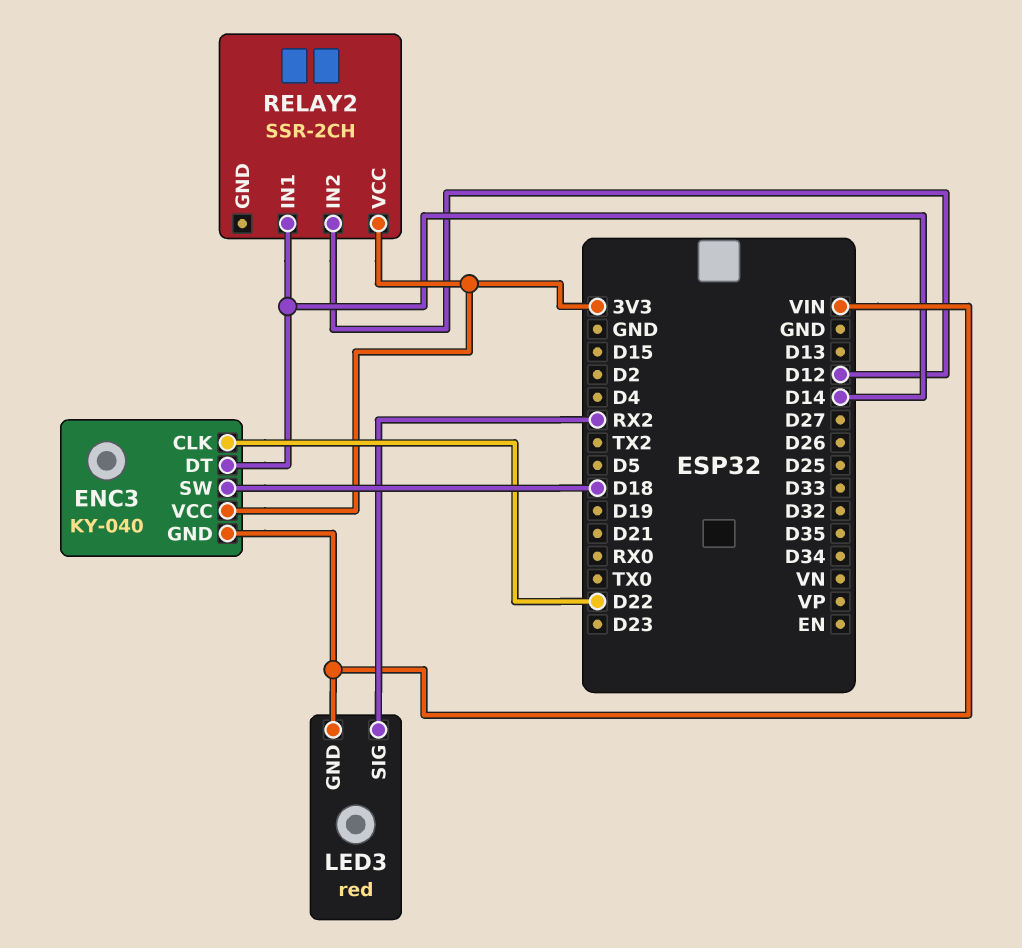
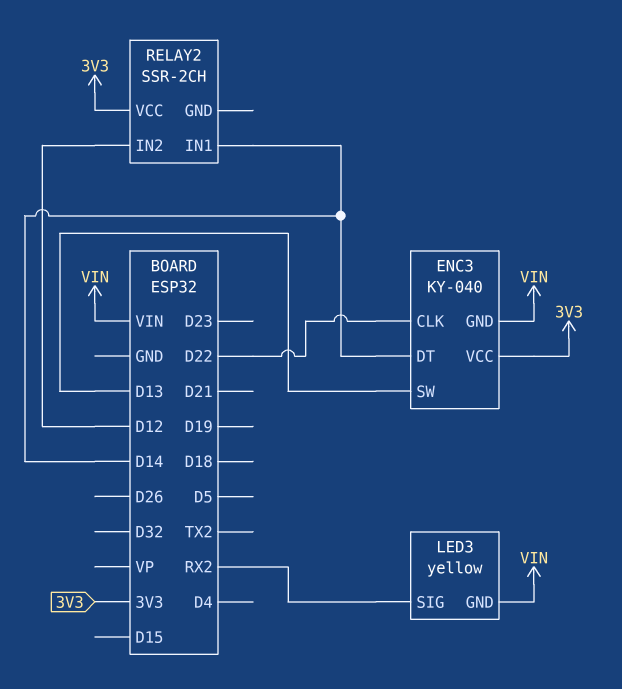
ENC3 pin SW: D18 -> D13
LED3: red -> yellow

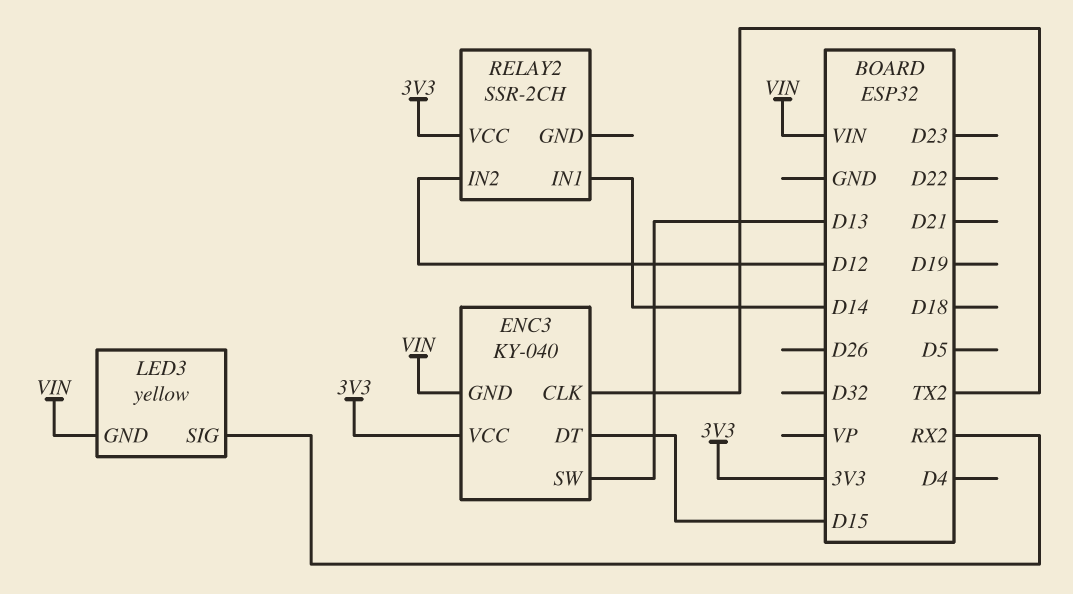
ENC3 pin CLK: D22 -> TX2
ENC3 pin DT: D14 -> D15

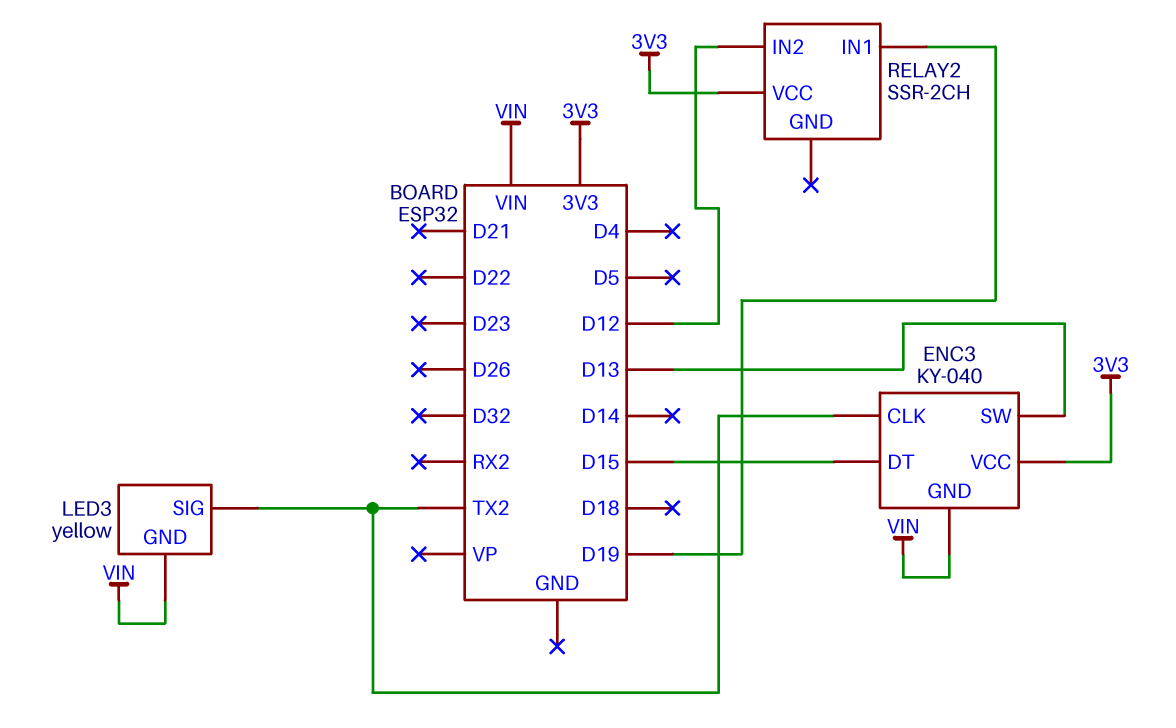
LED3 pin SIG: RX2 -> TX2
RELAY2 pin IN1: D14 -> D19

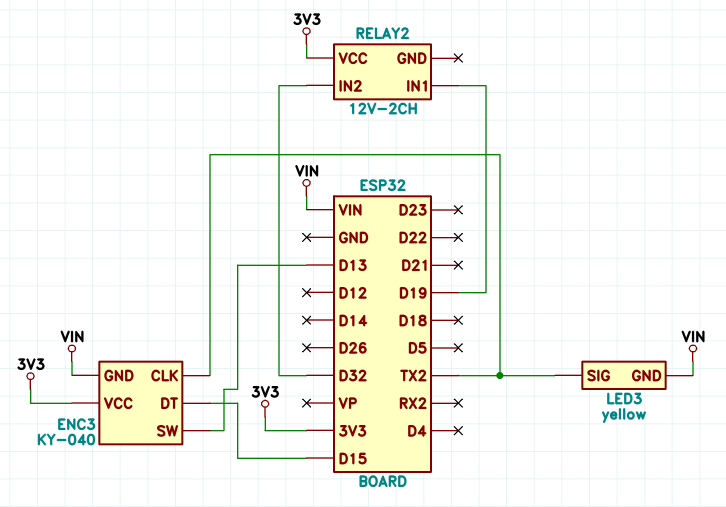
RELAY2: SSR-2CH -> 12V-2CH
RELAY2 pin IN2: D12 -> D32

